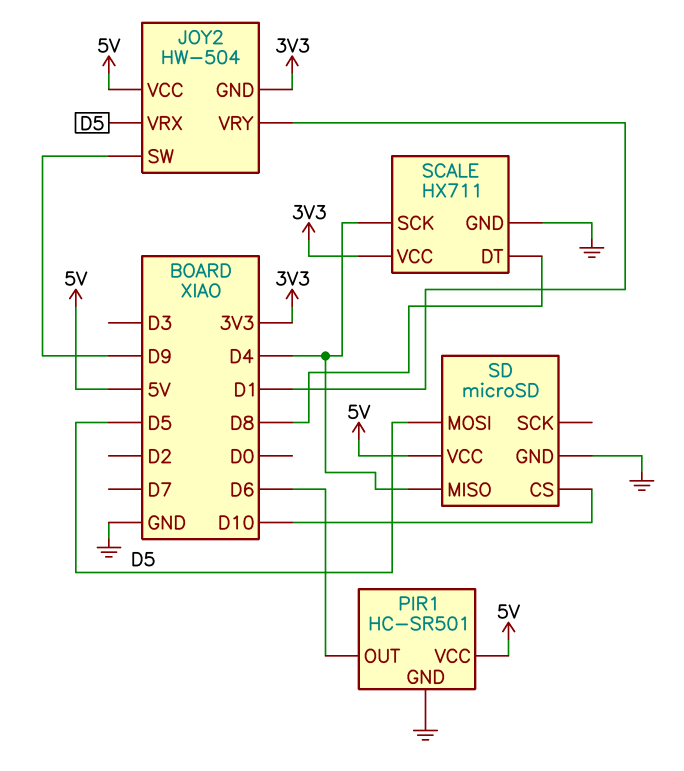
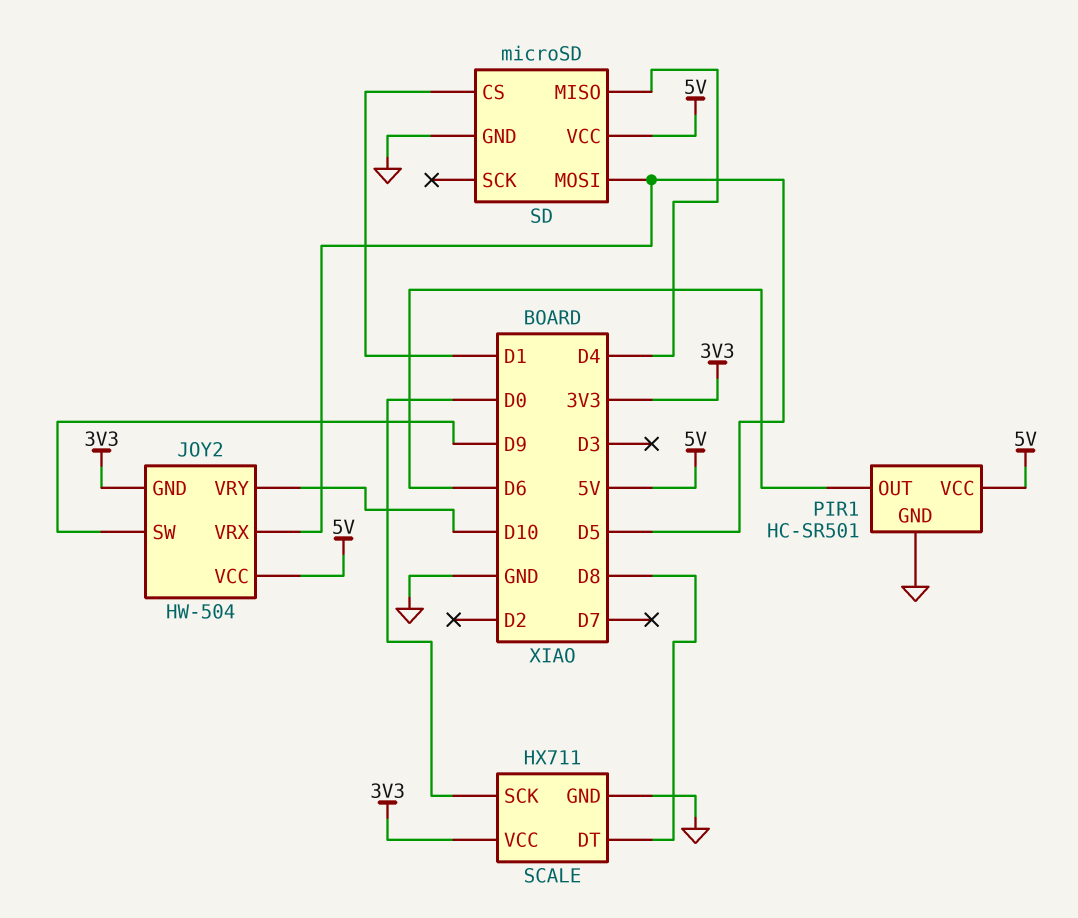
JOY2 pin VRY: D1 -> D10
SCALE pin SCK: D4 -> D0
SD pin CS: D10 -> D1

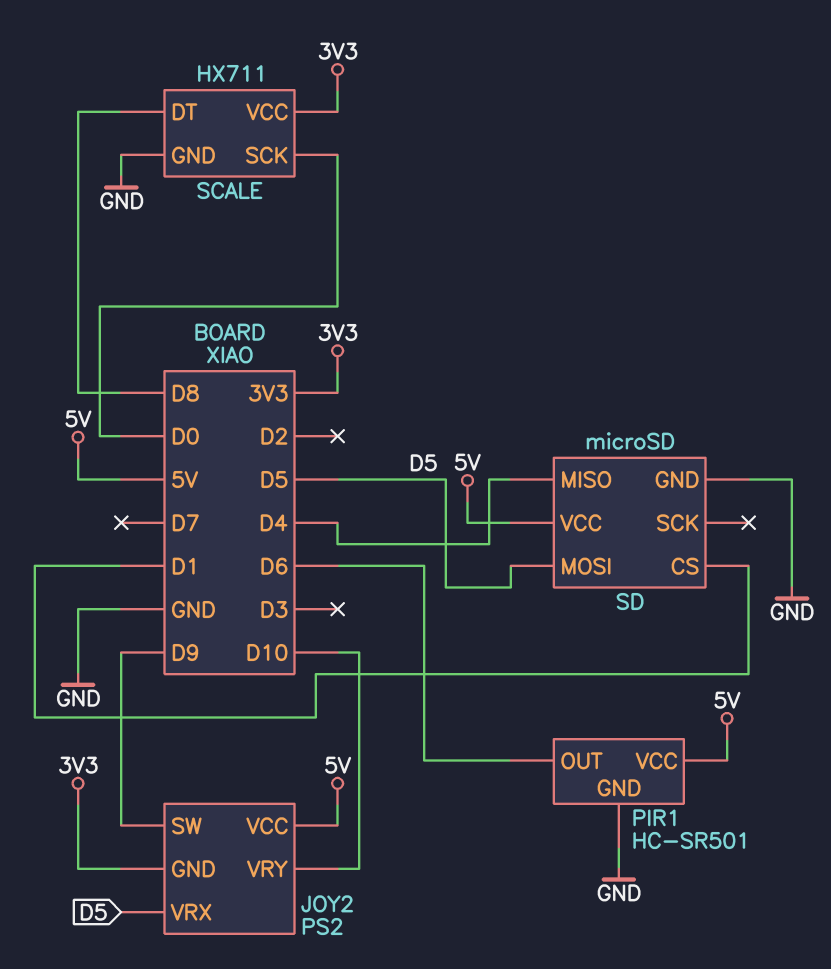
JOY2: HW-504 -> PS2

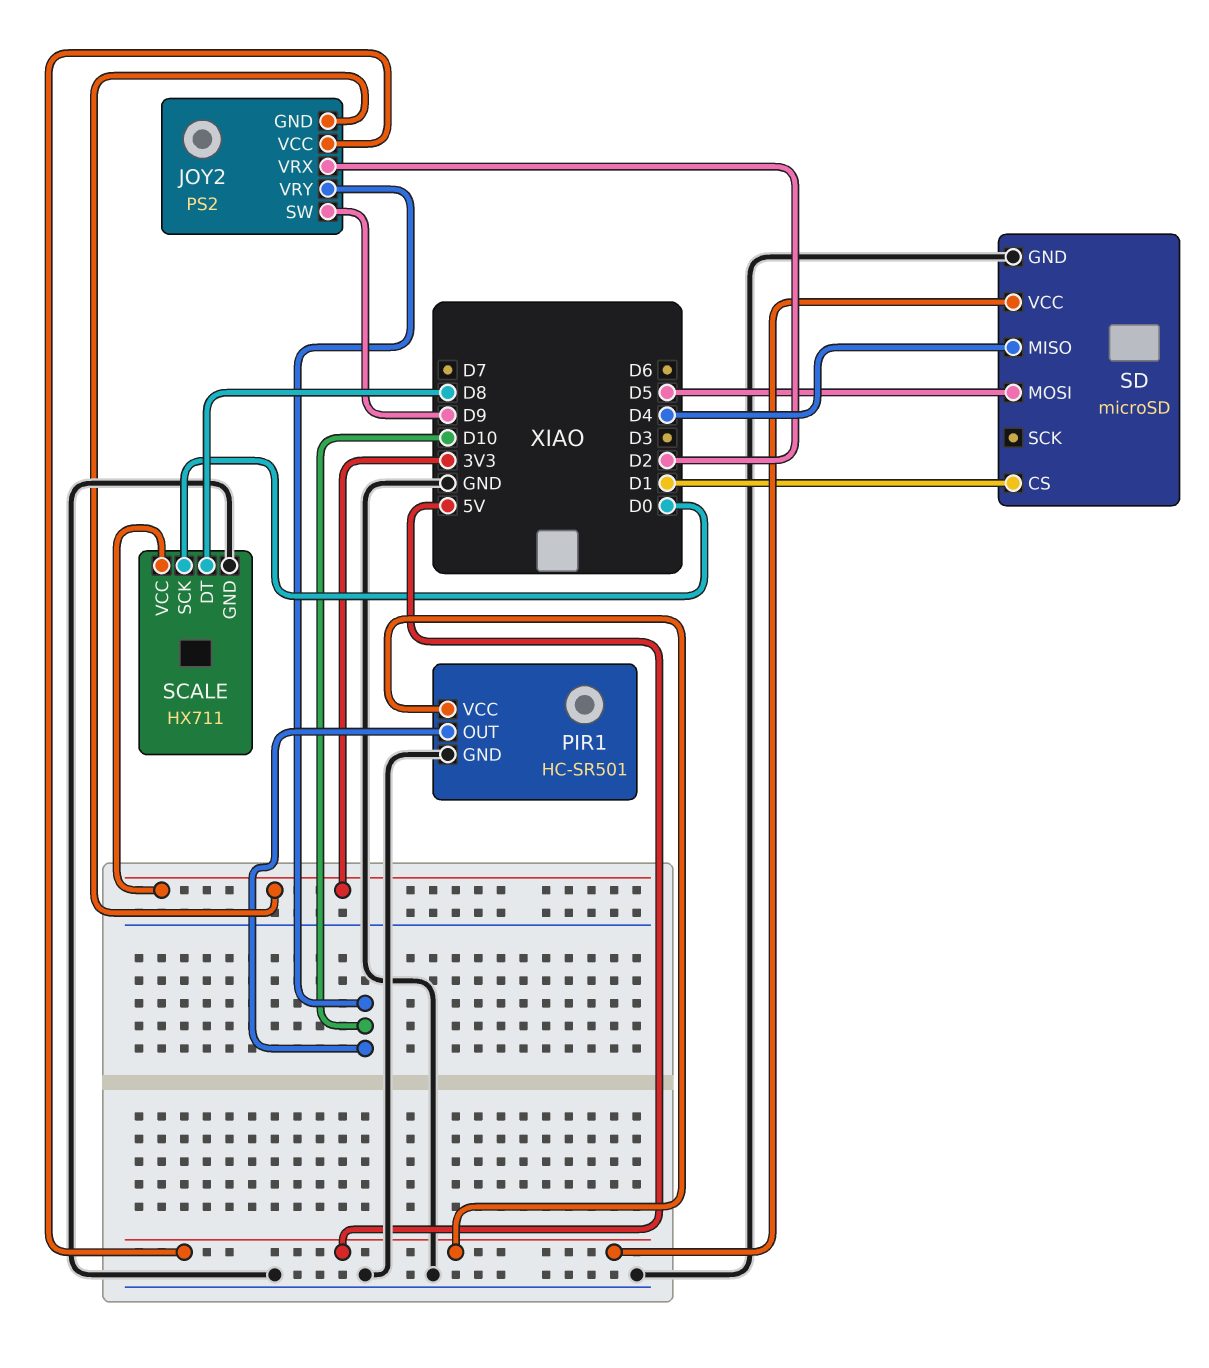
JOY2 pin VRX: D5 -> D2
PIR1 pin OUT: D6 -> D10

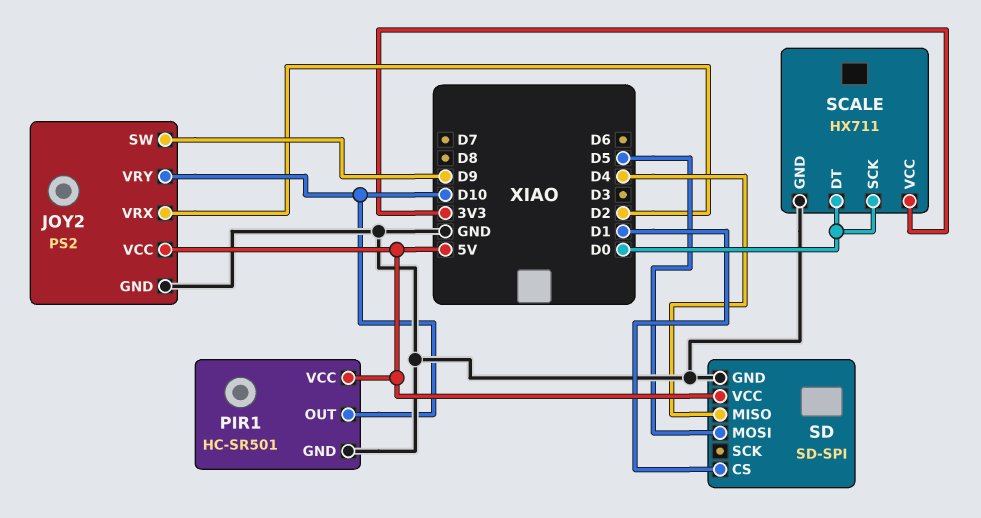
JOY2 pin GND: 3V3 -> GND
SCALE pin DT: D8 -> D0
SD: microSD -> SD-SPI

